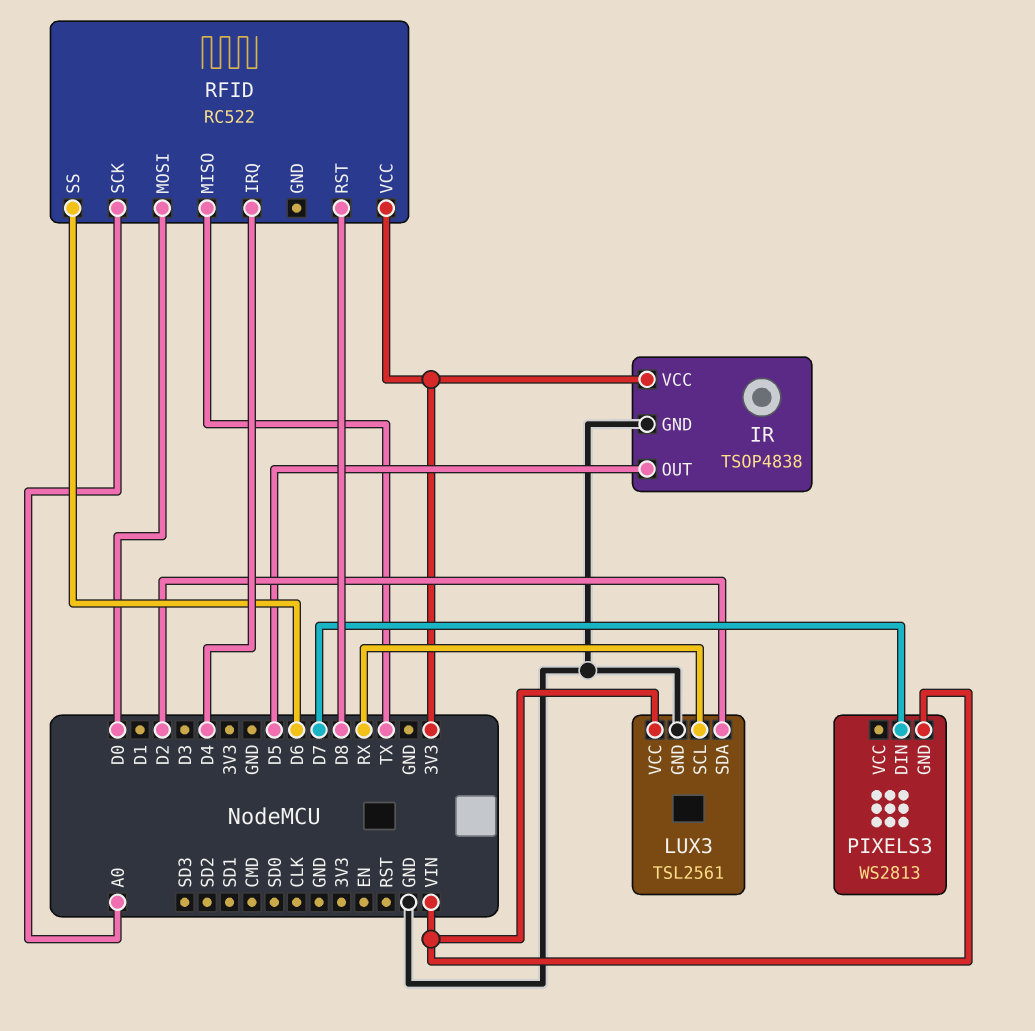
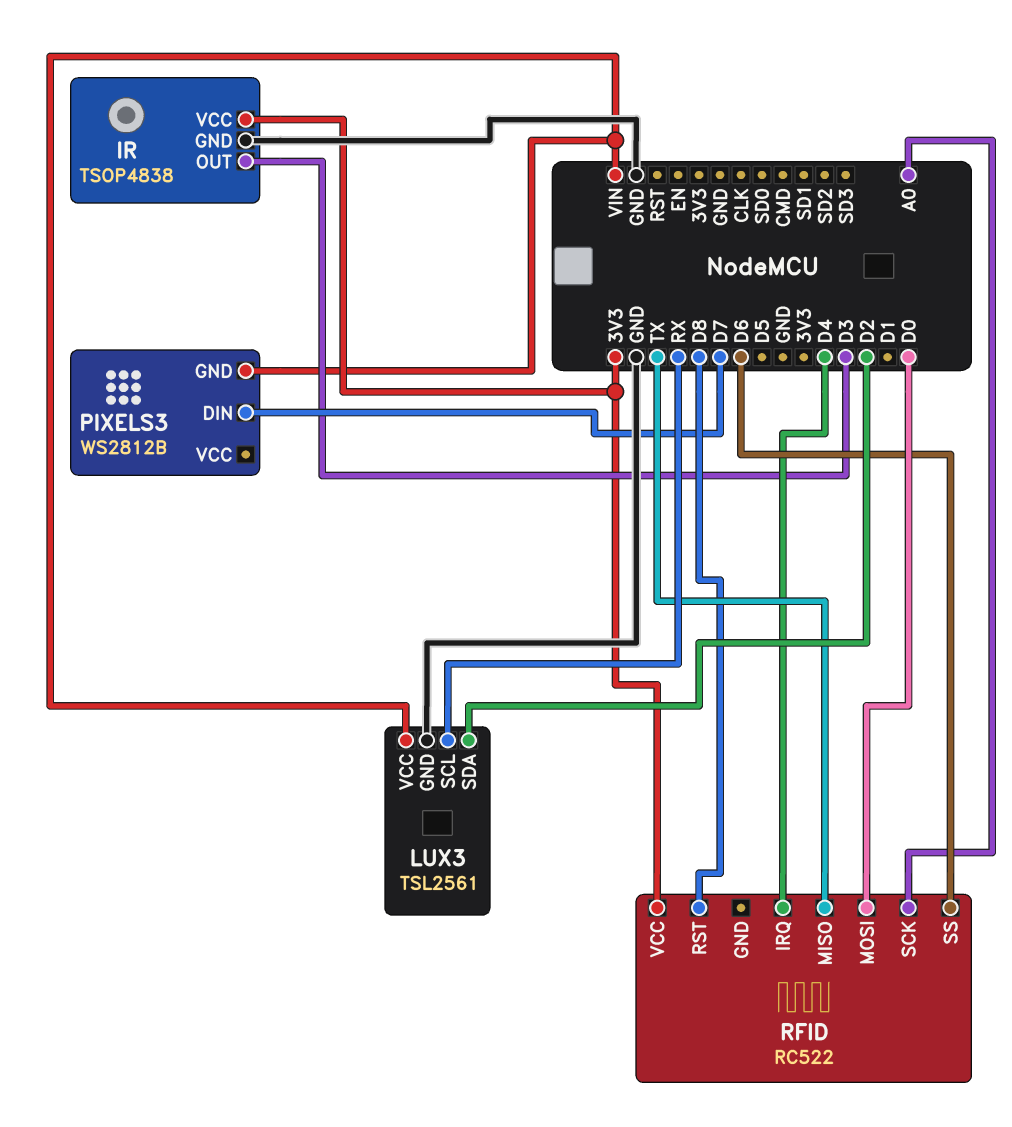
IR pin OUT: D5 -> D3
PIXELS3: WS2813 -> WS2812B

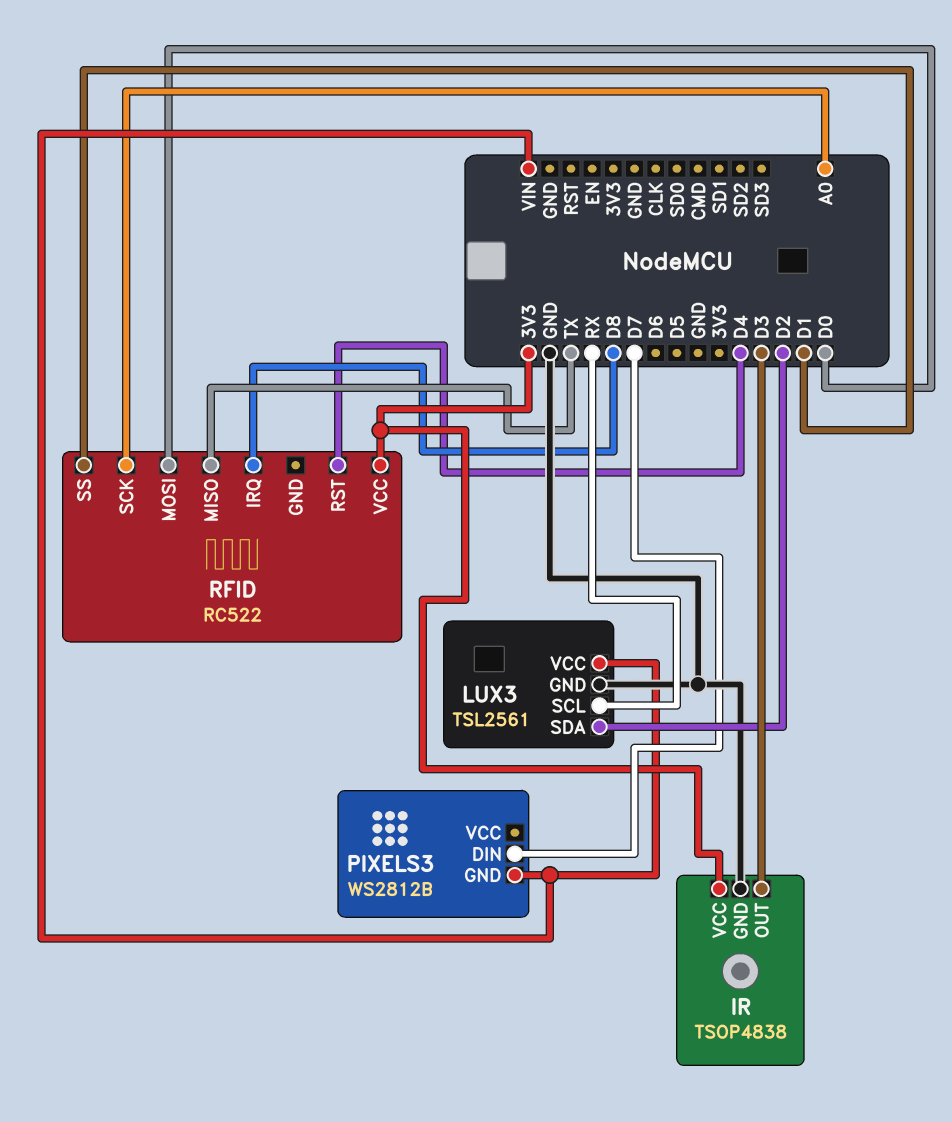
RFID pin IRQ: D4 -> D8
RFID pin RST: D8 -> D4
RFID pin SS: D6 -> D1

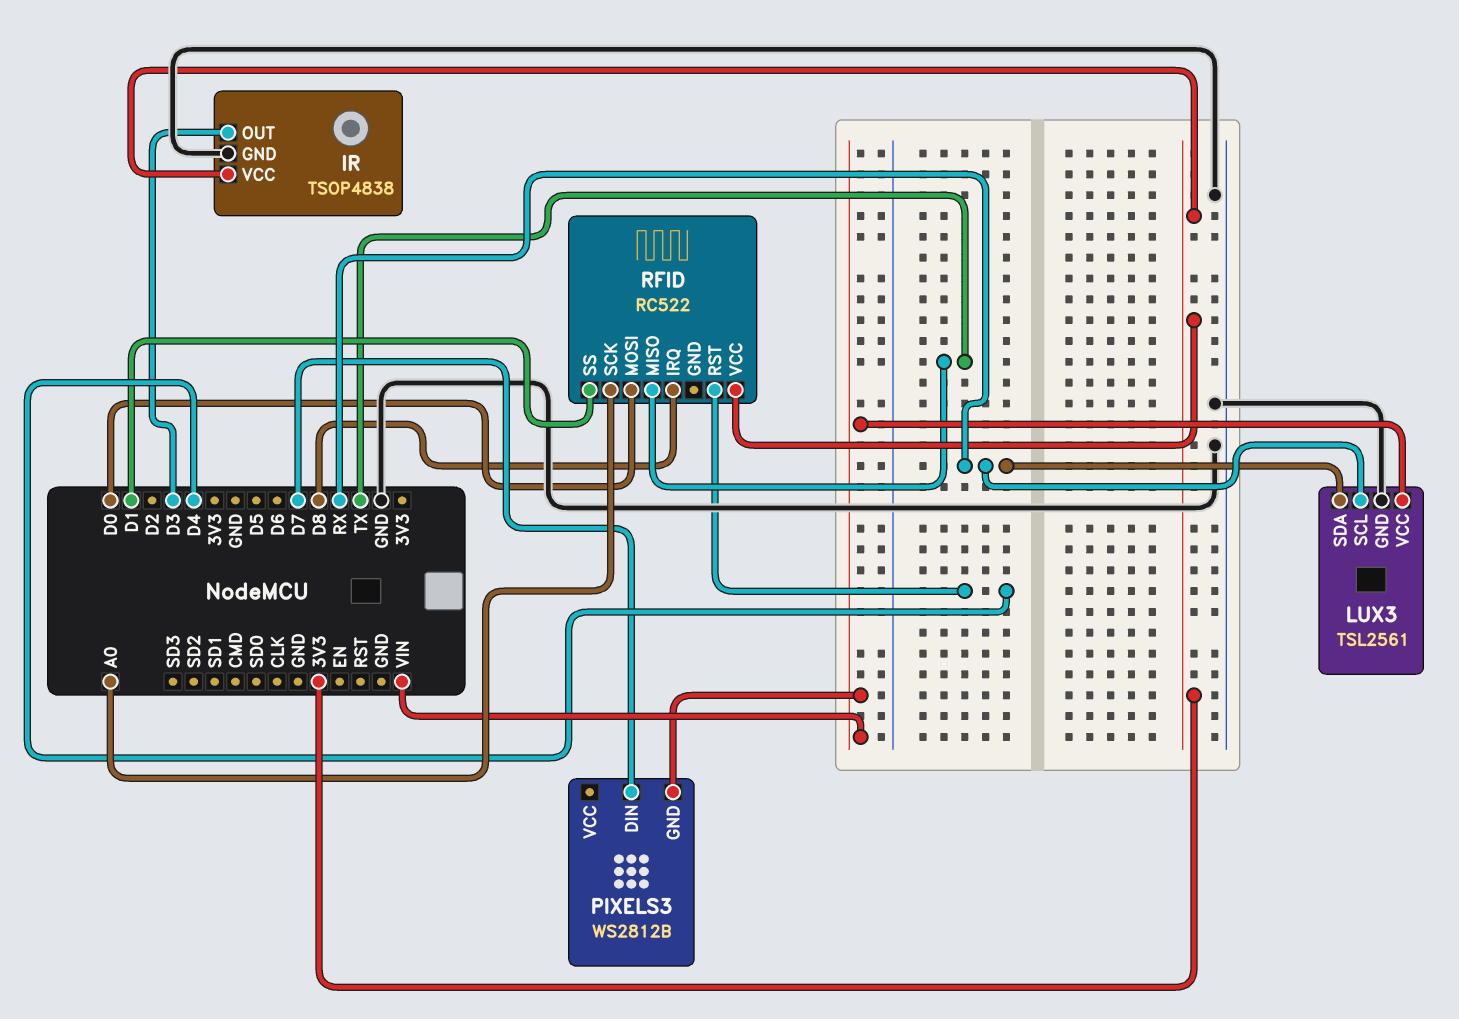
LUX3 pin SDA: D2 -> RX

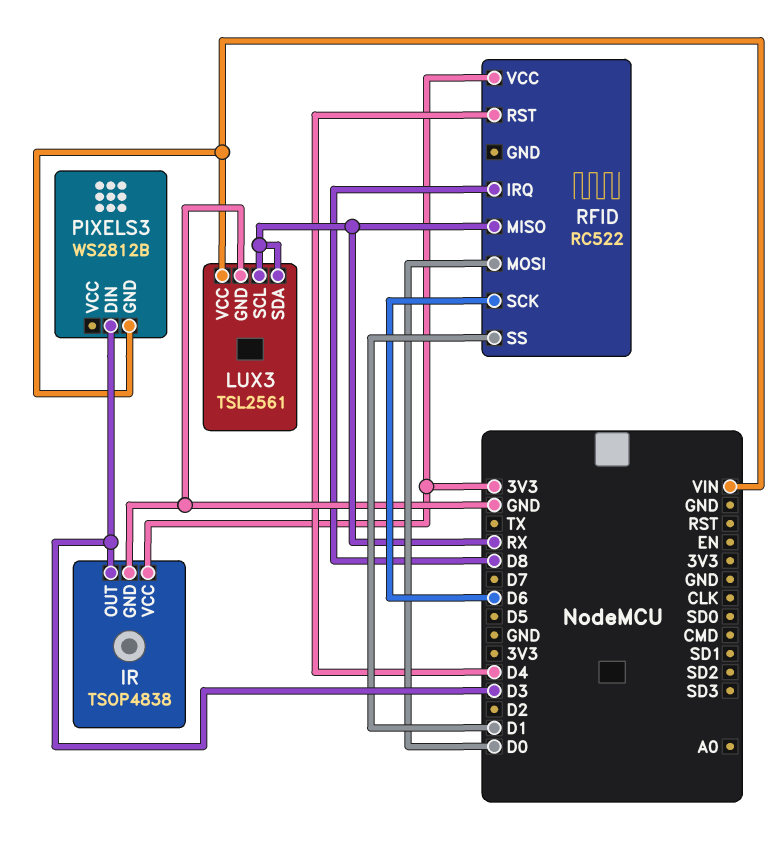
PIXELS3 pin DIN: D7 -> D3
RFID pin MISO: TX -> RX
RFID pin SCK: A0 -> D6

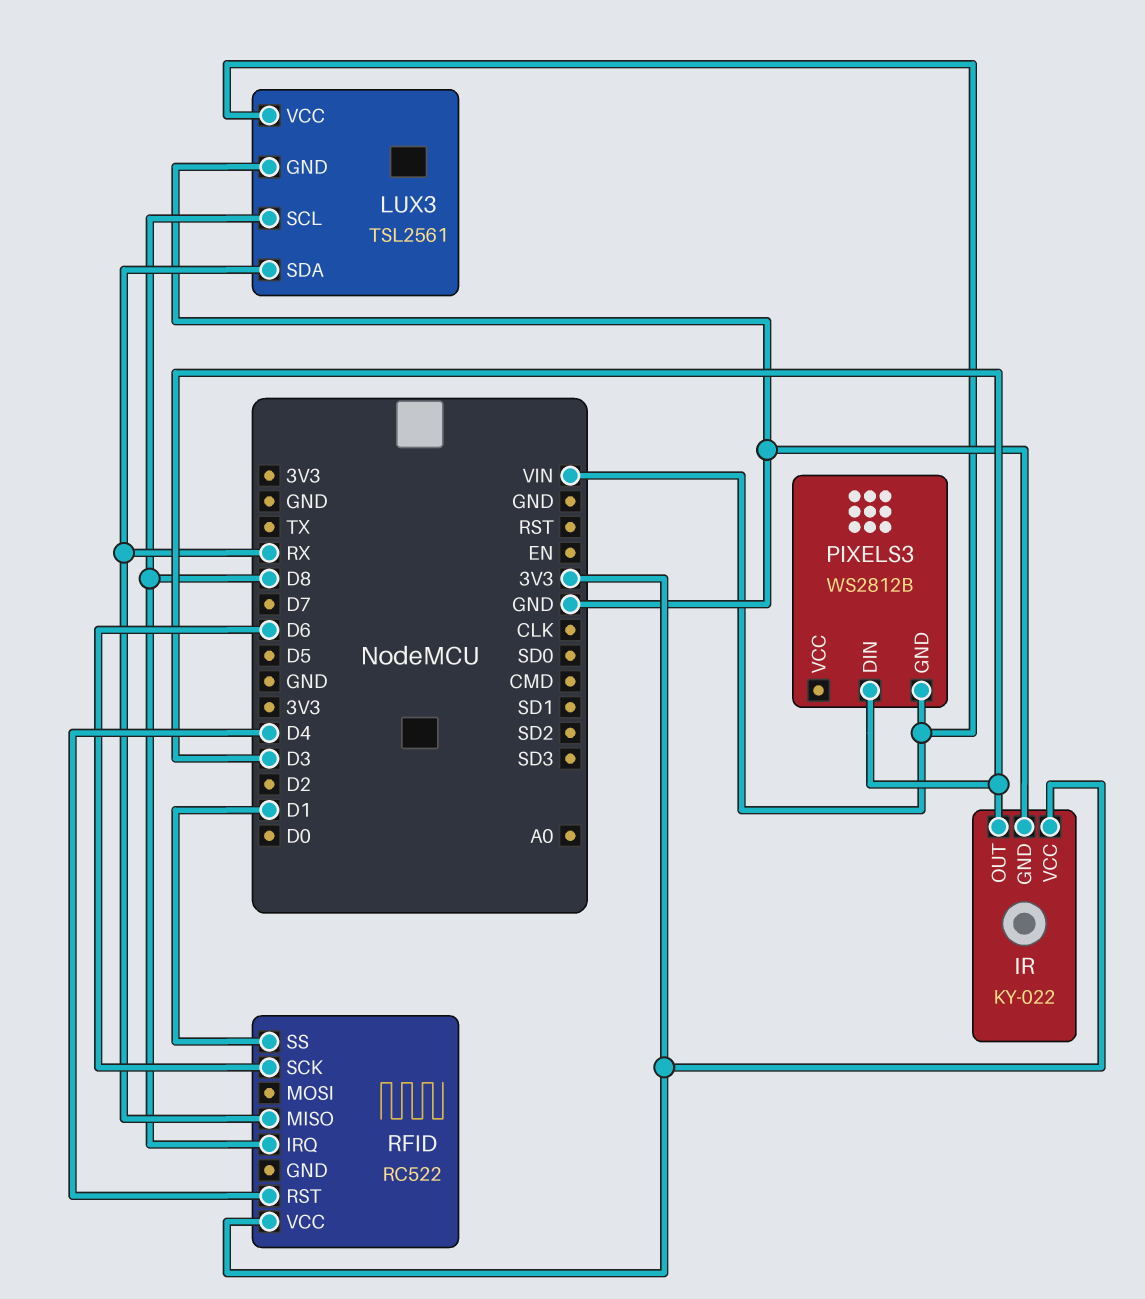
IR: TSOP4838 -> KY-022
LUX3 pin SCL: RX -> D8
RFID pin MOSI: D0 -> none

